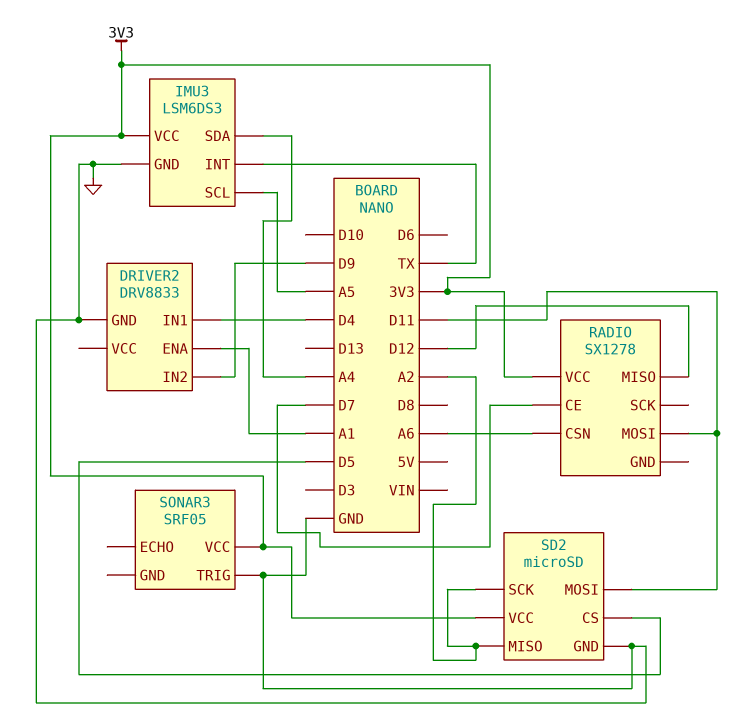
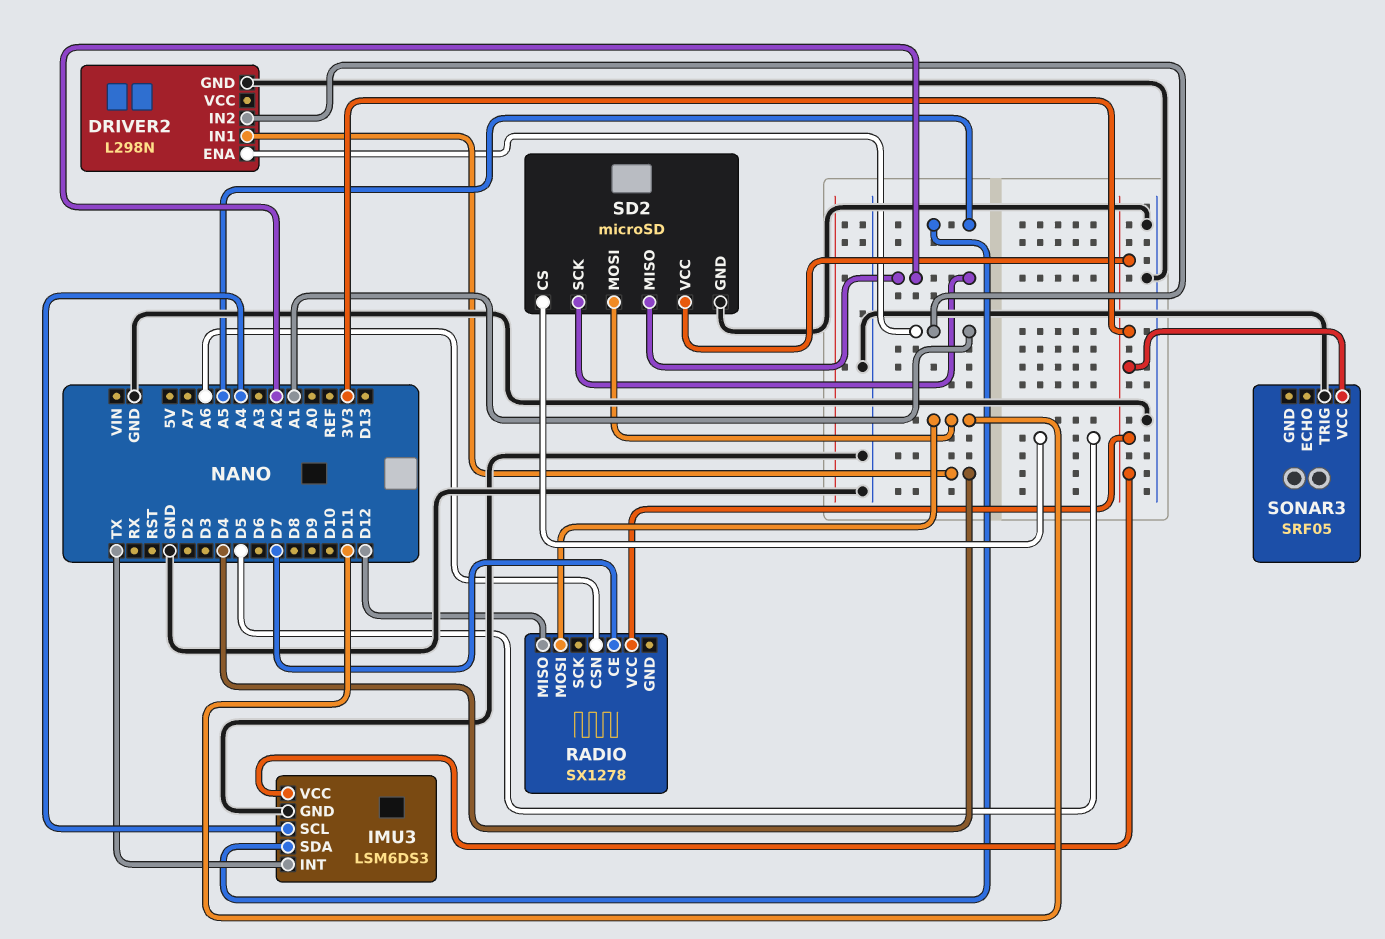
DRIVER2: DRV8833 -> L298N
DRIVER2 pin IN2: D9 -> A1
IMU3 pin SCL: A5 -> A4
IMU3 pin SDA: A4 -> A5

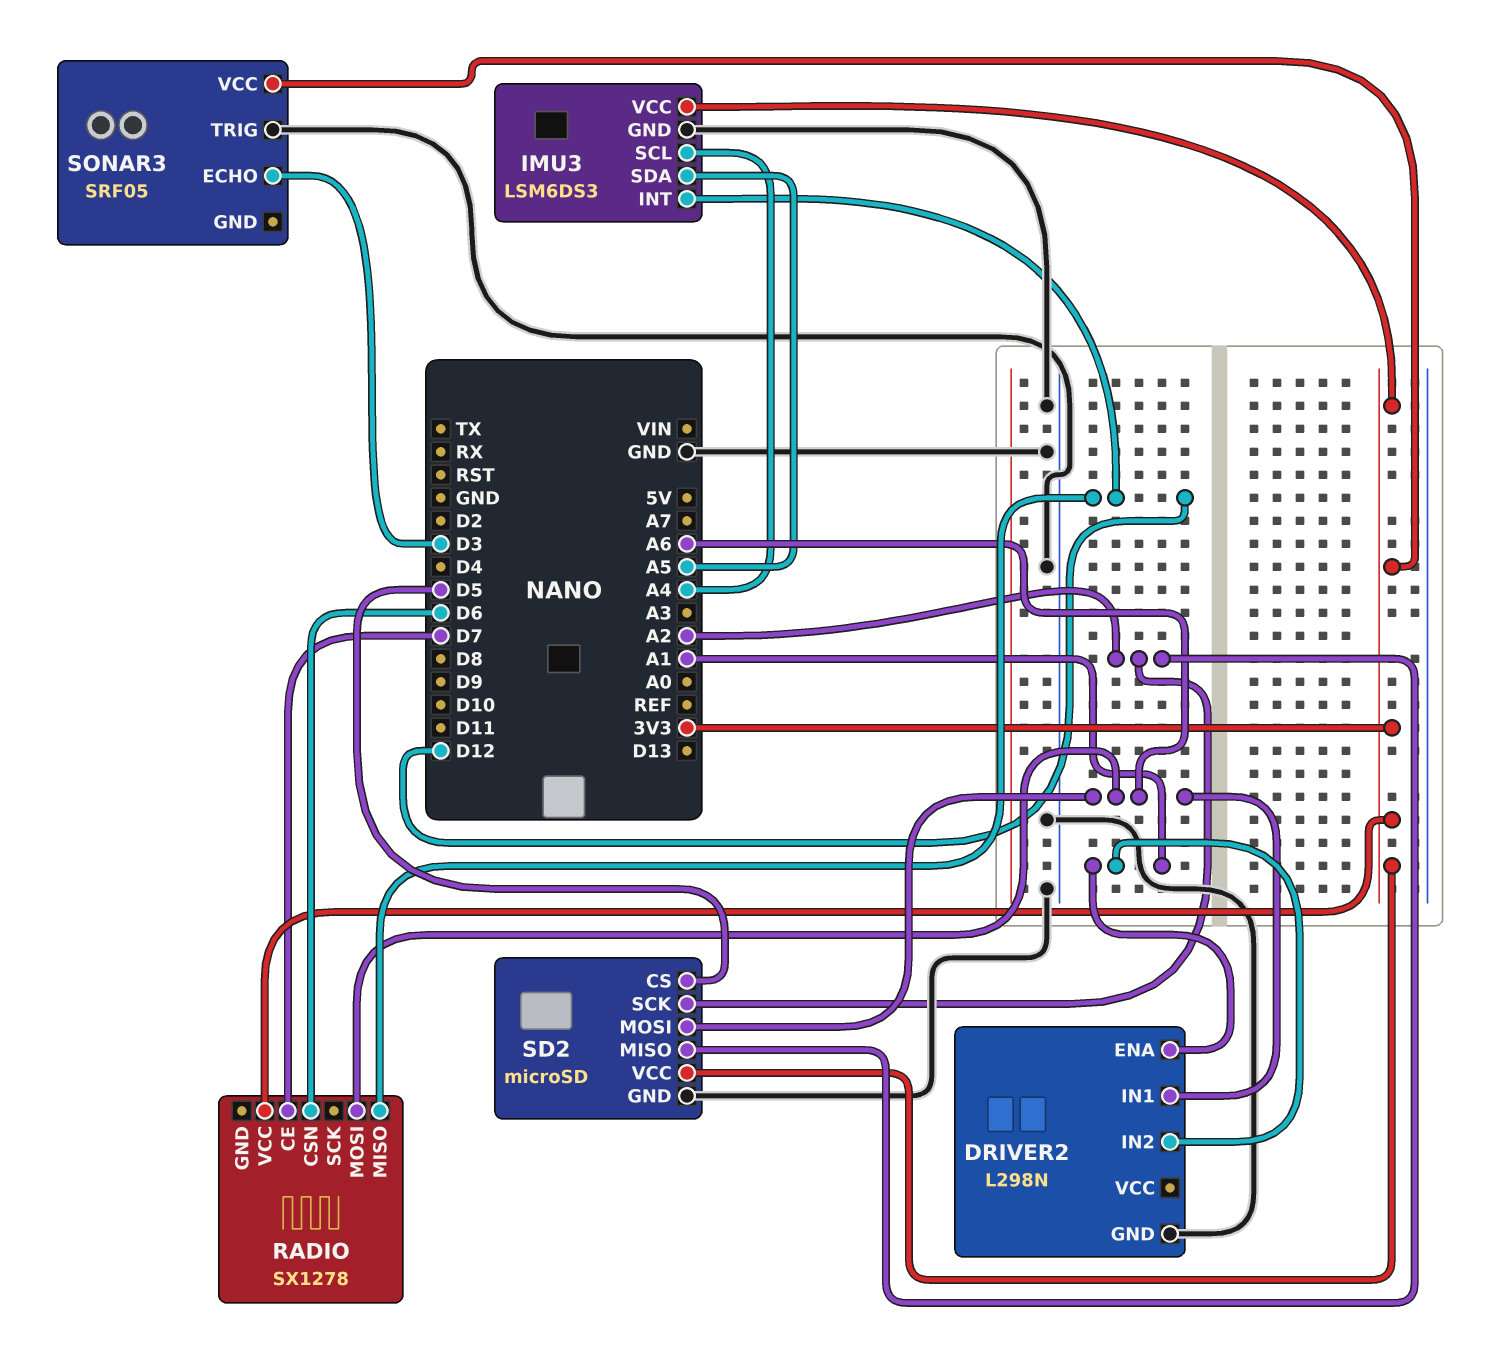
DRIVER2 pin IN1: D4 -> A6
IMU3 pin INT: TX -> D12
RADIO pin CSN: A6 -> D6
RADIO pin MOSI: D11 -> A6
SD2 pin MOSI: D11 -> A6
SONAR3 pin ECHO: none -> D3

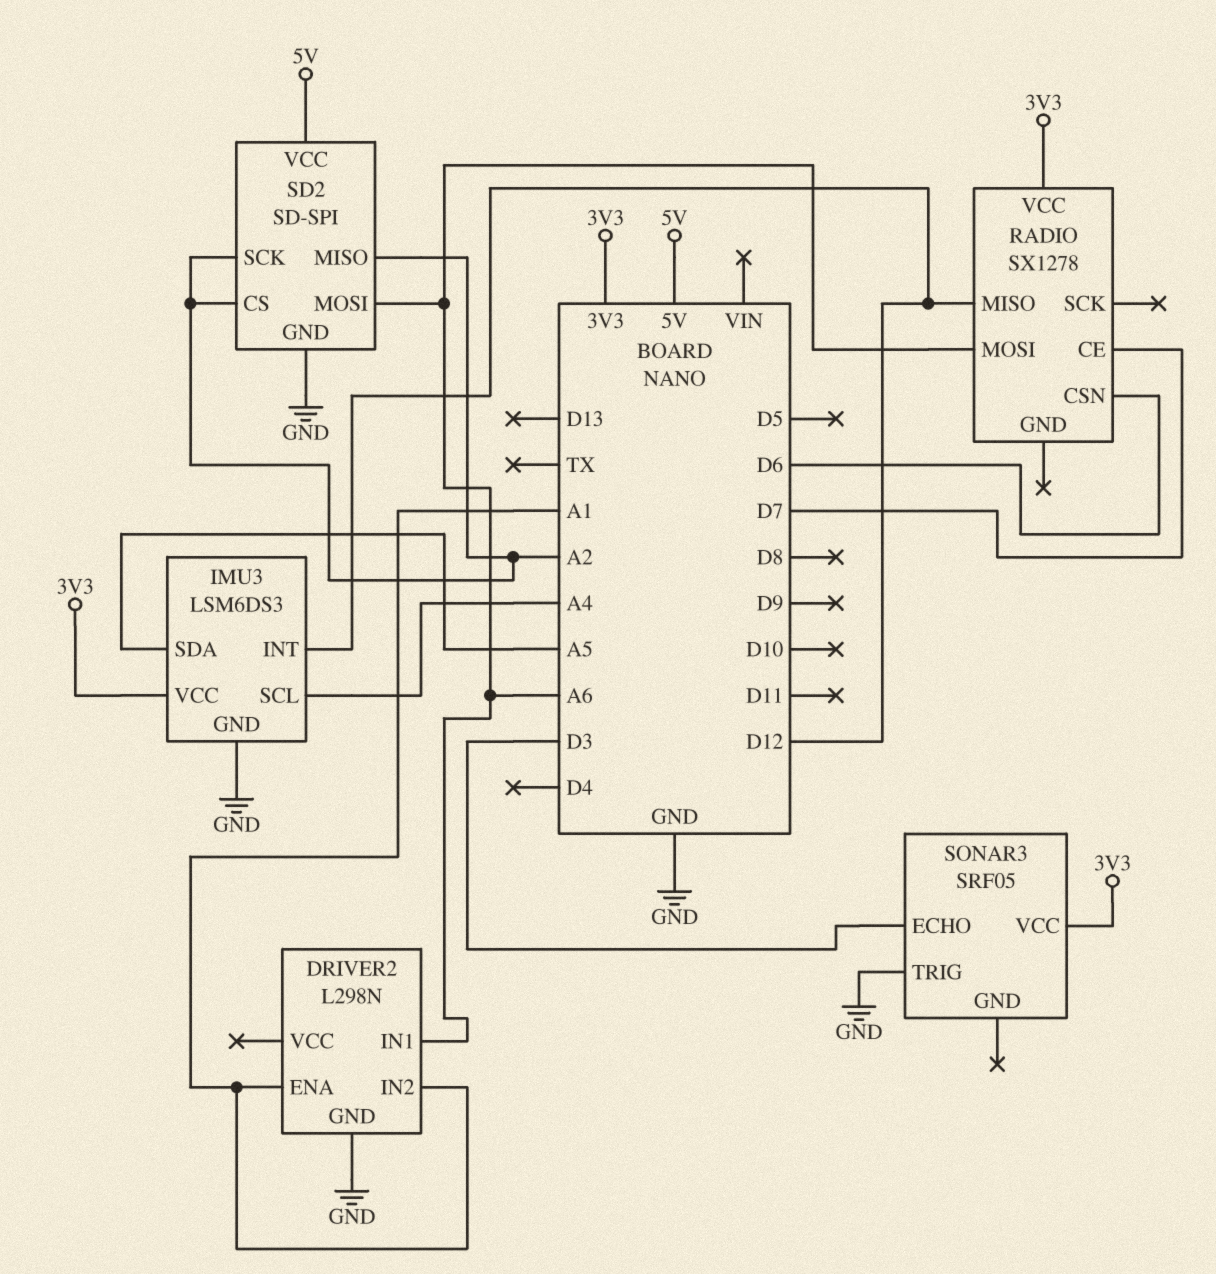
SD2: microSD -> SD-SPI
SD2 pin CS: D5 -> A2
SD2 pin VCC: 3V3 -> 5V

